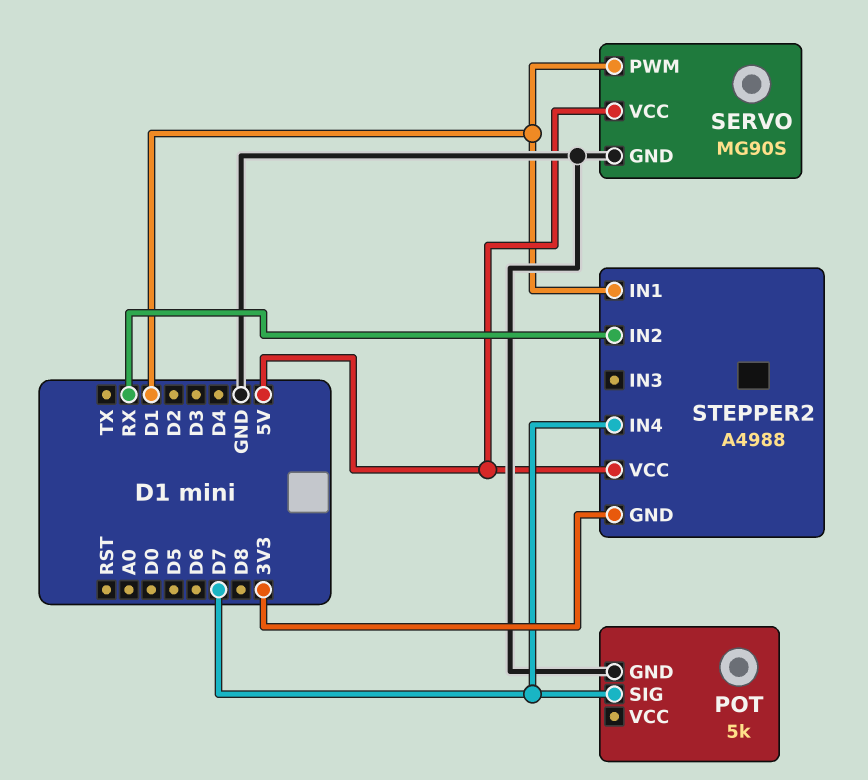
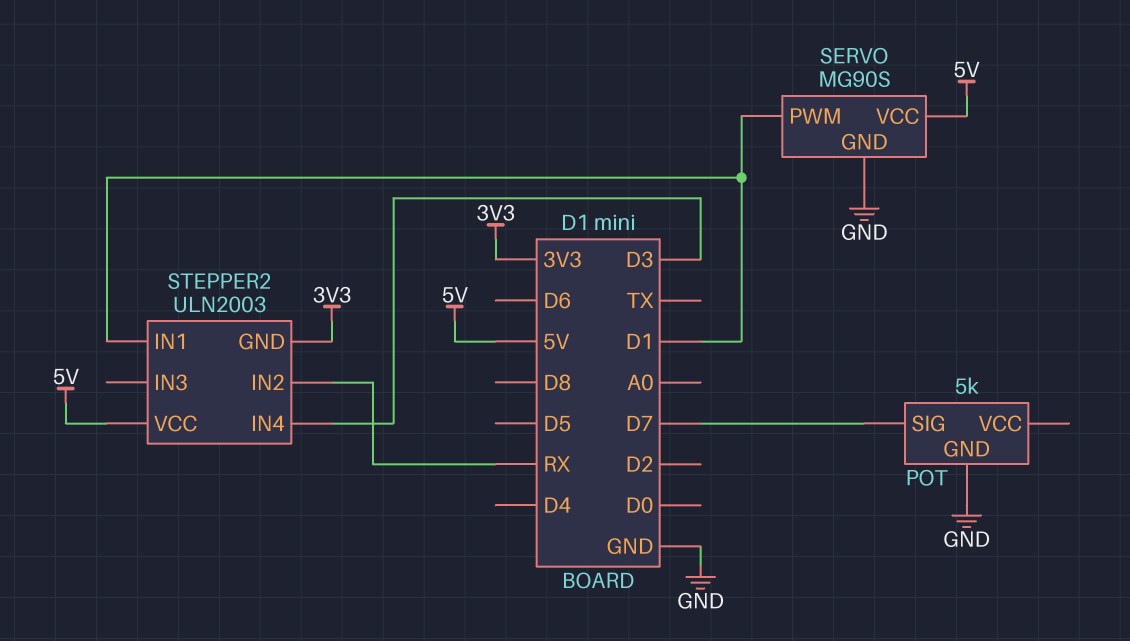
STEPPER2: A4988 -> ULN2003
STEPPER2 pin IN4: D7 -> D3

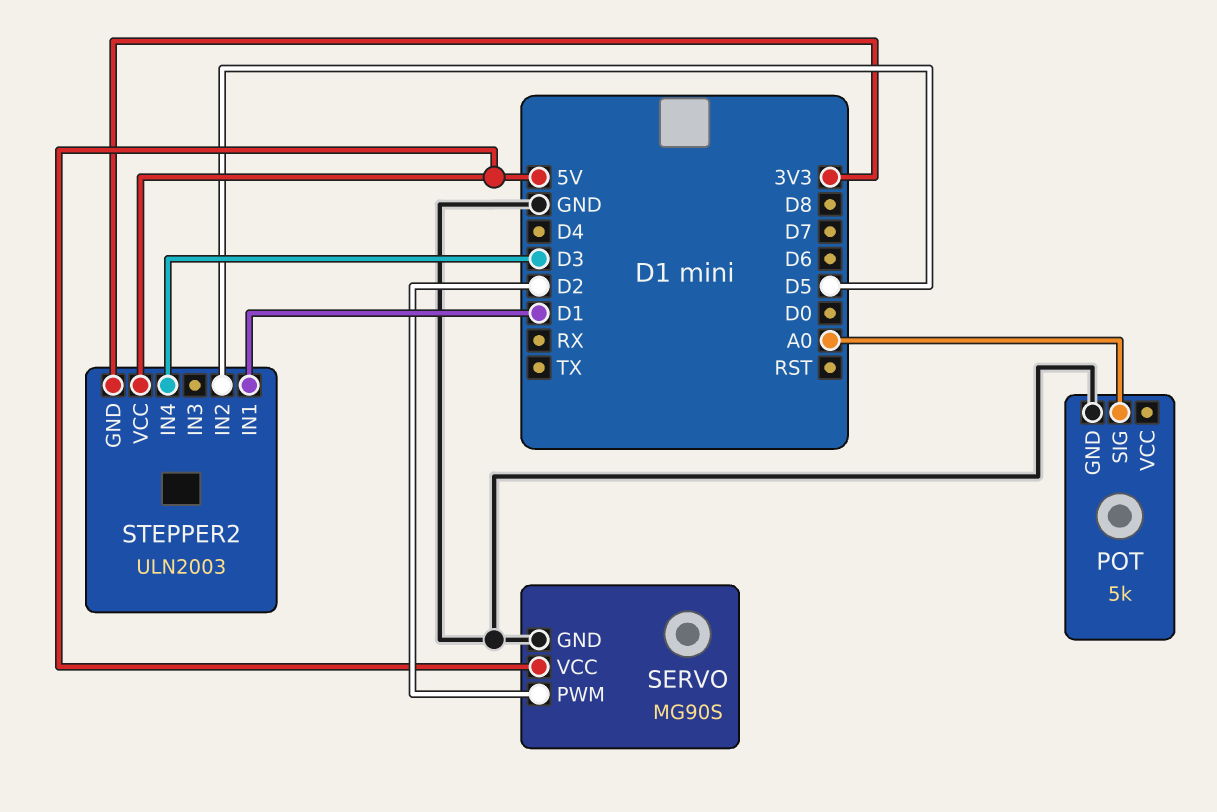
POT pin SIG: D7 -> A0
SERVO pin PWM: D1 -> D2
STEPPER2 pin IN2: RX -> D5

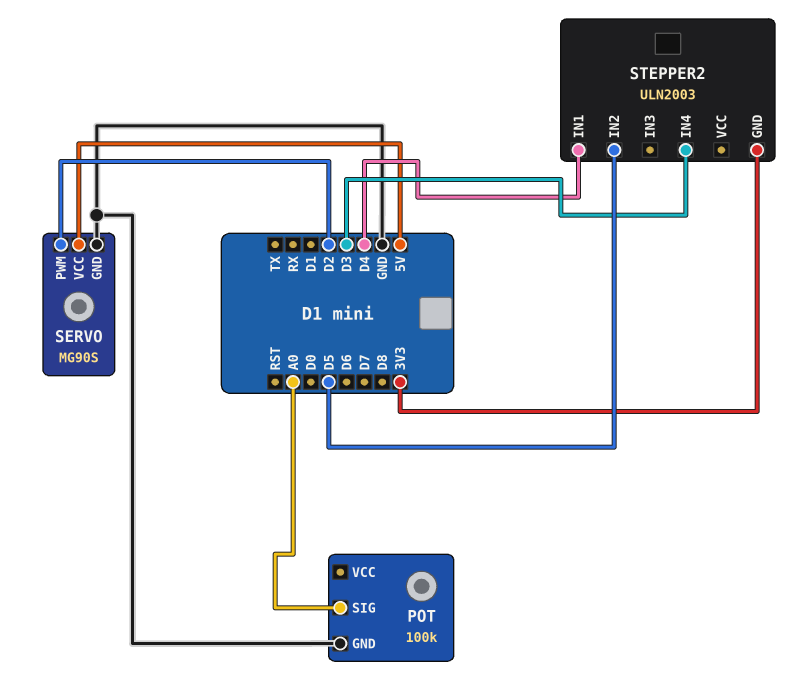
POT: 5k -> 100k
STEPPER2 pin IN1: D1 -> D4
STEPPER2 pin VCC: 5V -> none

